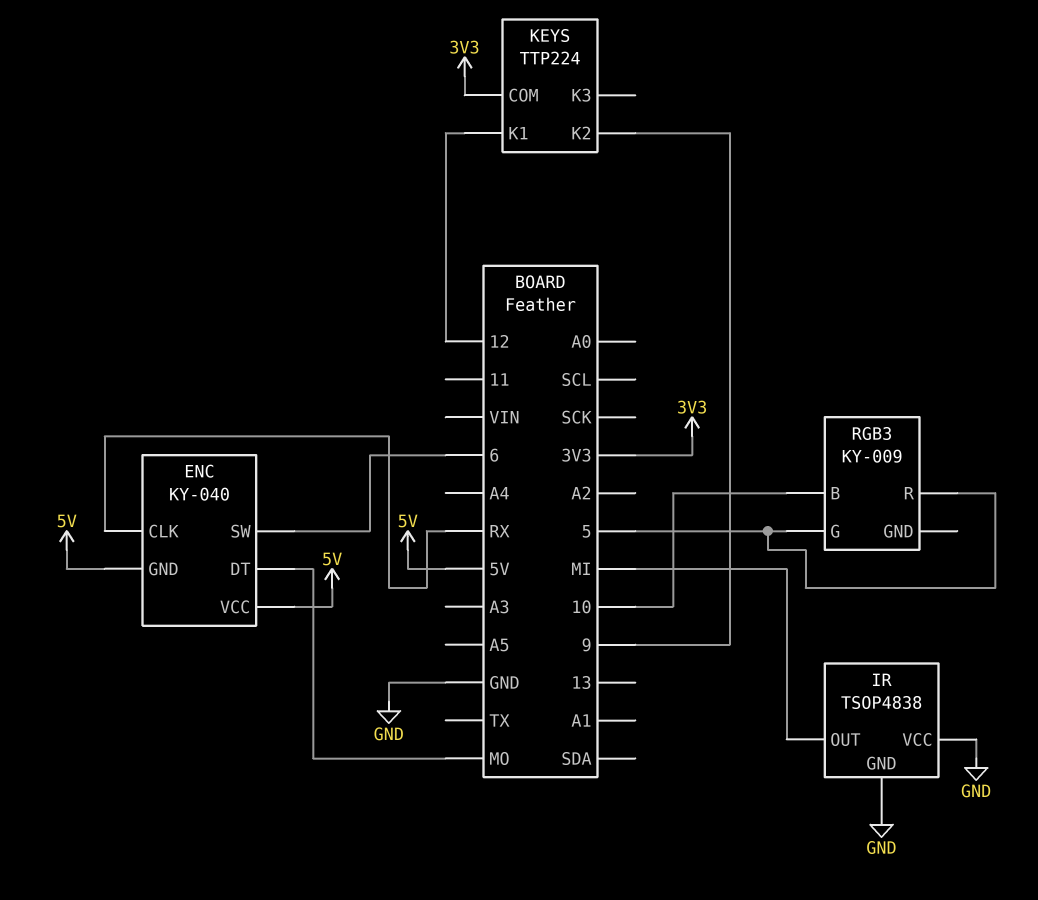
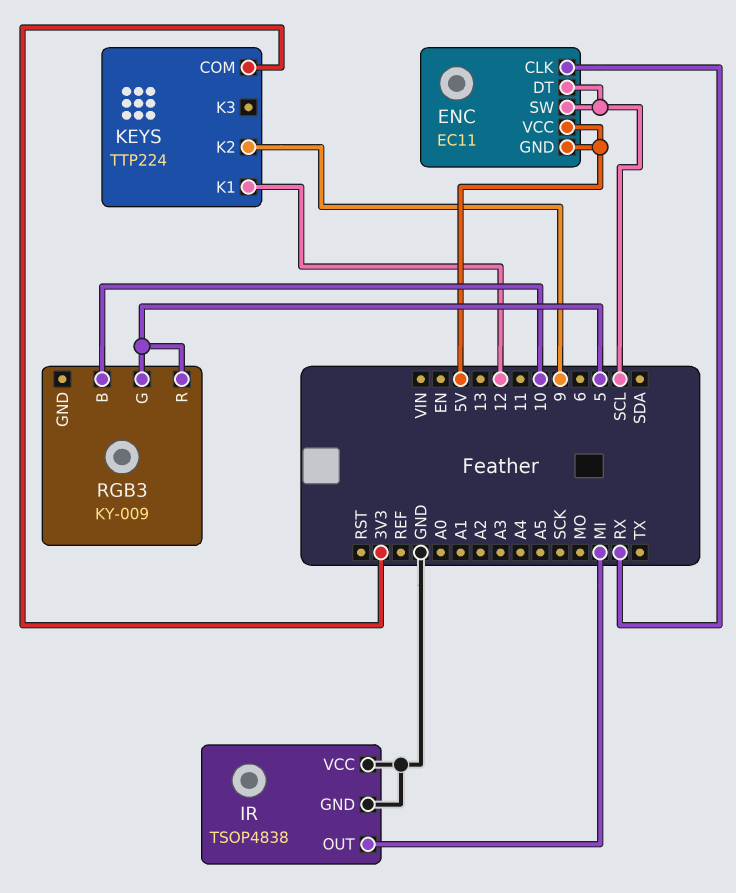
ENC: KY-040 -> EC11
ENC pin DT: MO -> SCL
ENC pin SW: 6 -> SCL

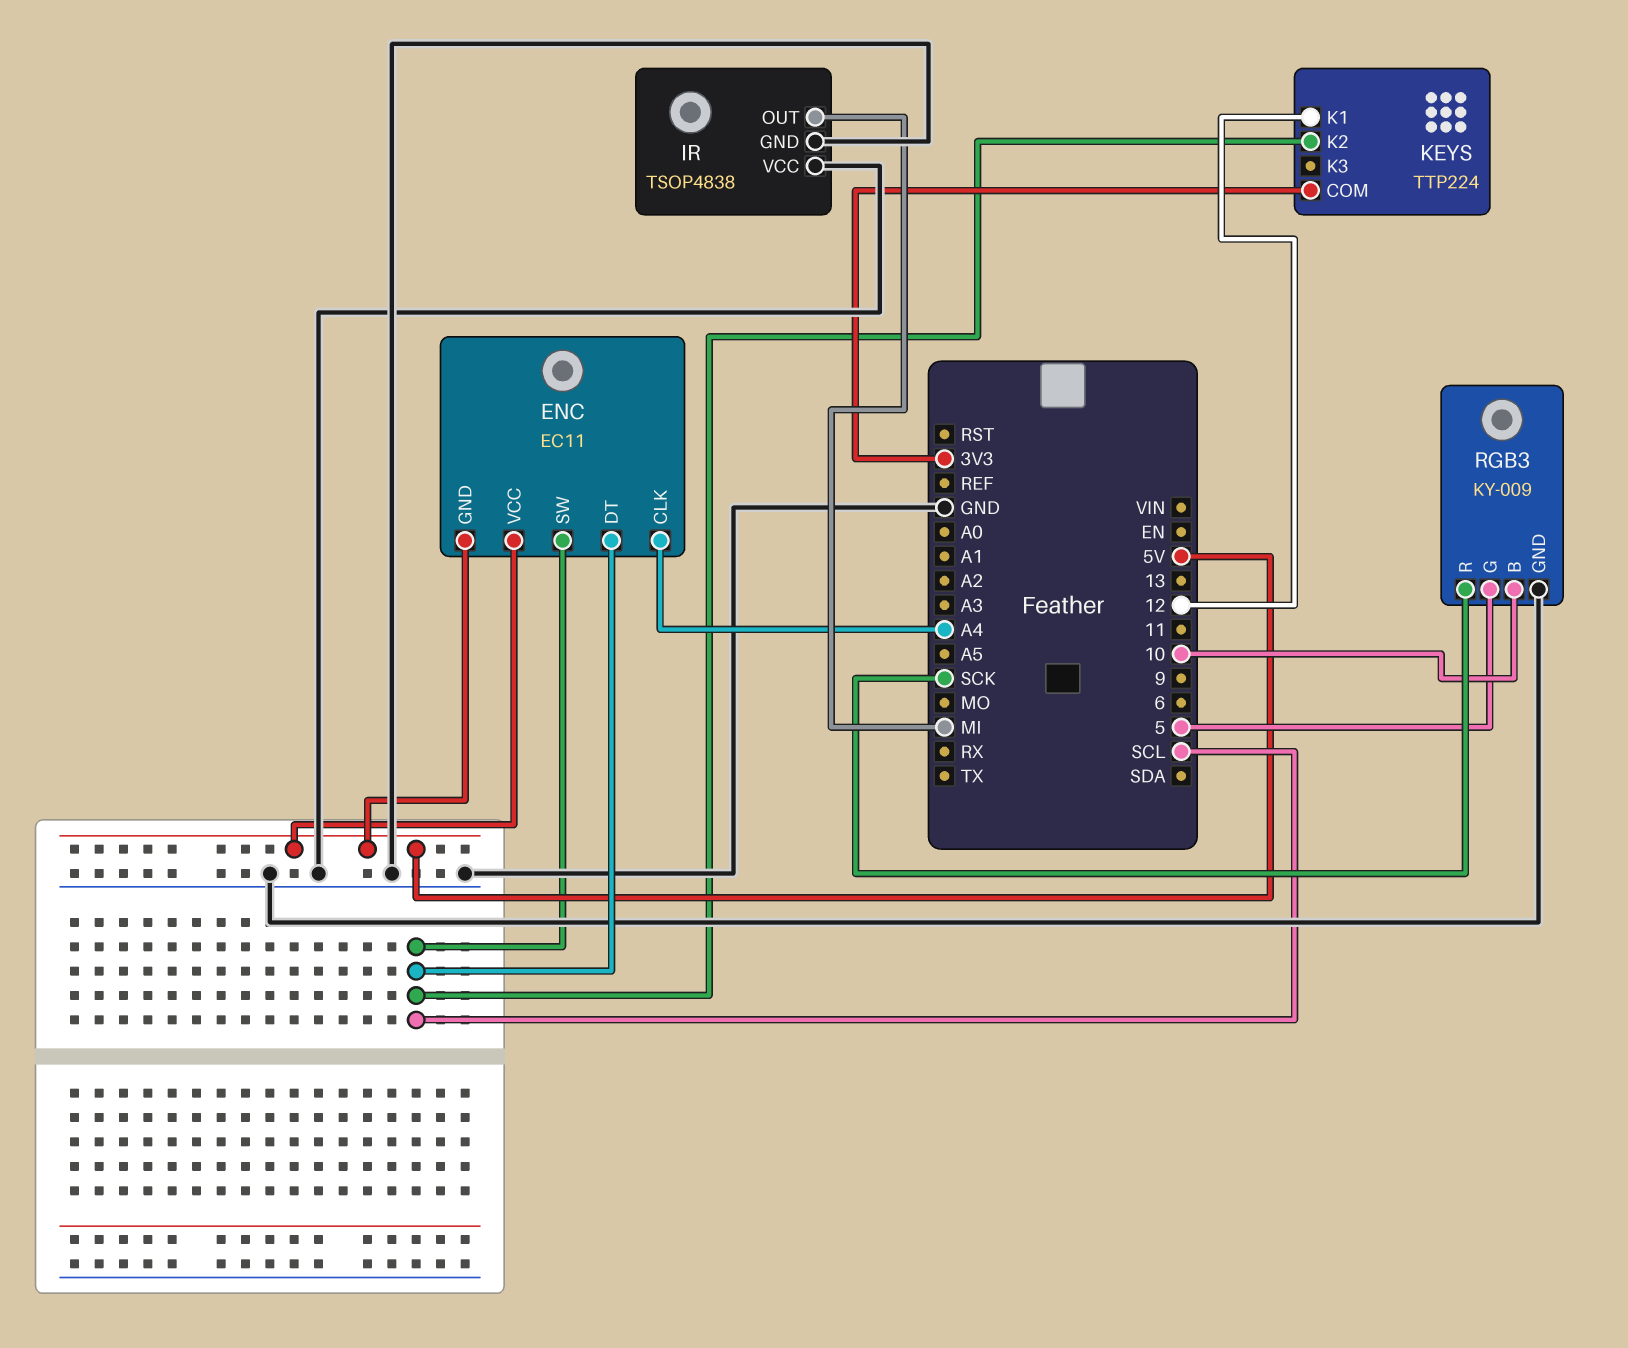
ENC pin CLK: RX -> A4
KEYS pin K2: 9 -> SCL
RGB3 pin GND: none -> GND
RGB3 pin R: 5 -> SCK

